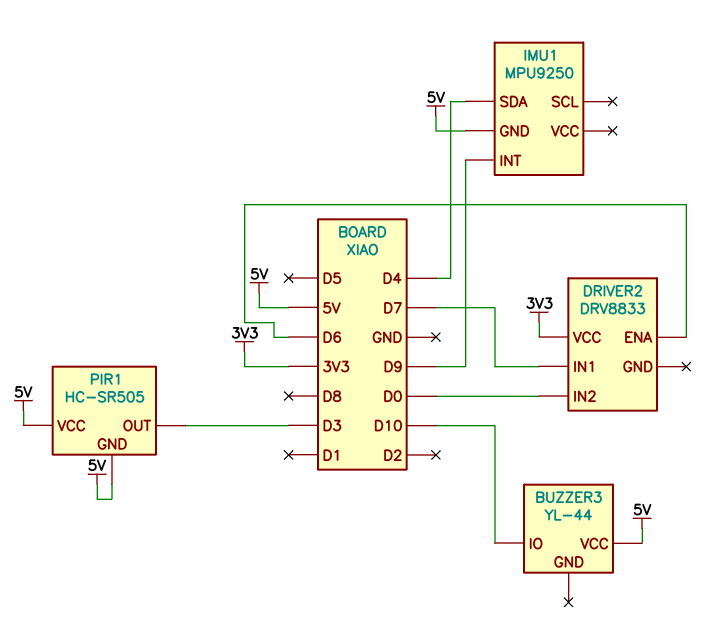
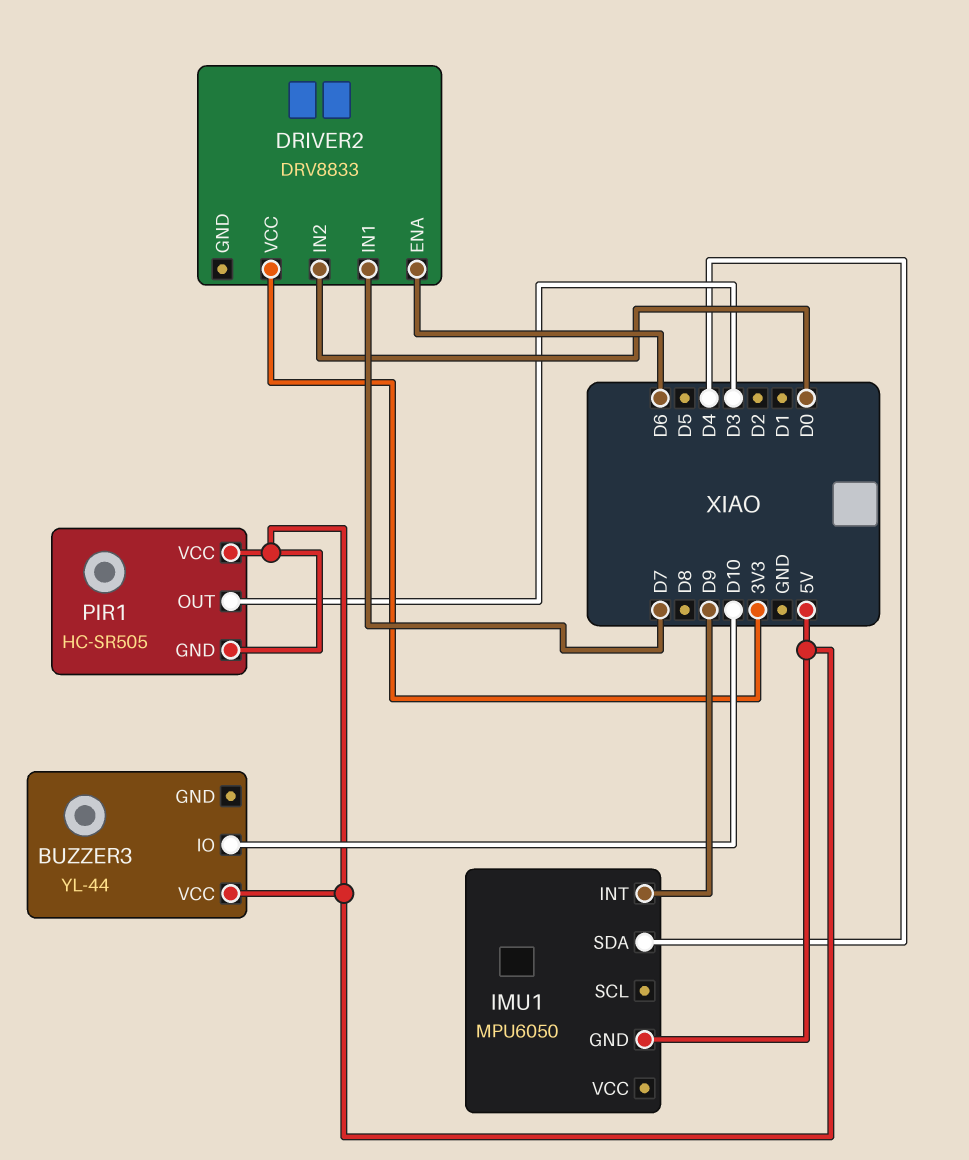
IMU1: MPU9250 -> MPU6050

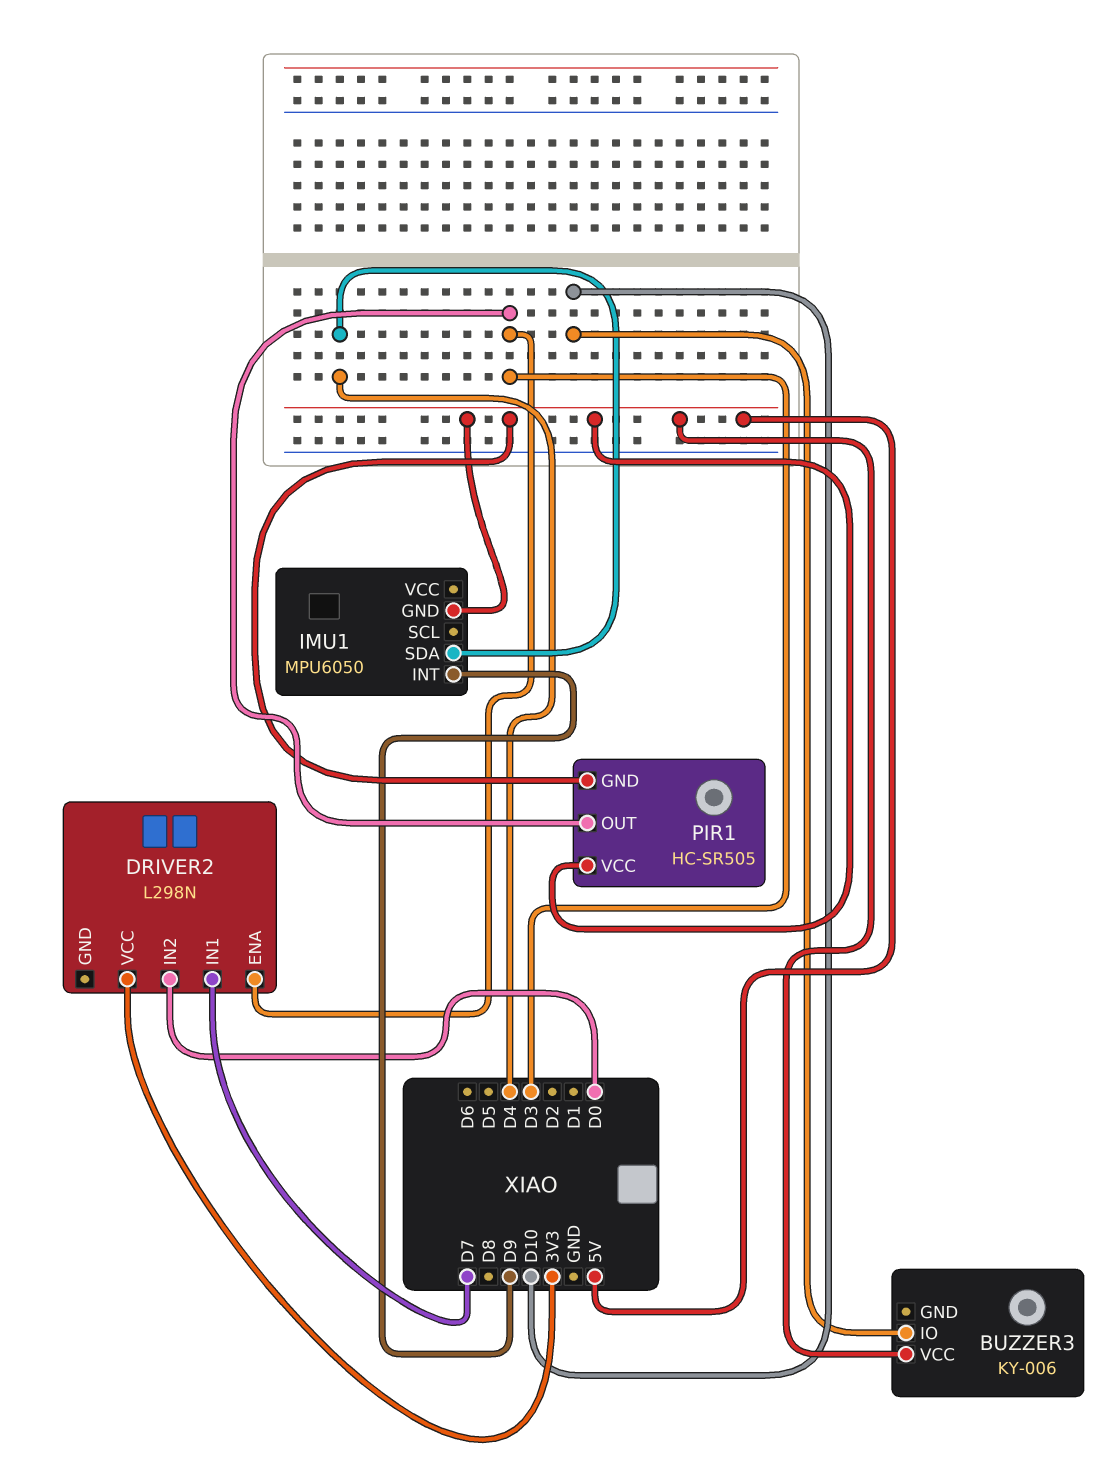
BUZZER3: YL-44 -> KY-006
DRIVER2: DRV8833 -> L298N
DRIVER2 pin ENA: D6 -> D3

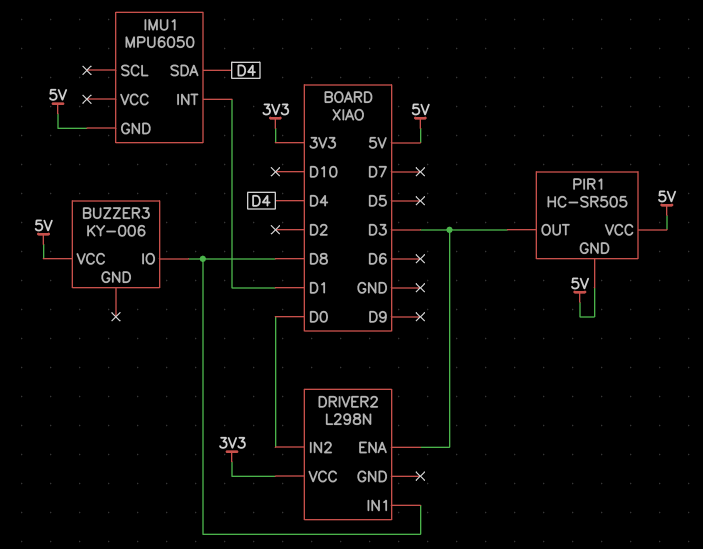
BUZZER3 pin IO: D10 -> D8
DRIVER2 pin IN1: D7 -> D8
IMU1 pin INT: D9 -> D1

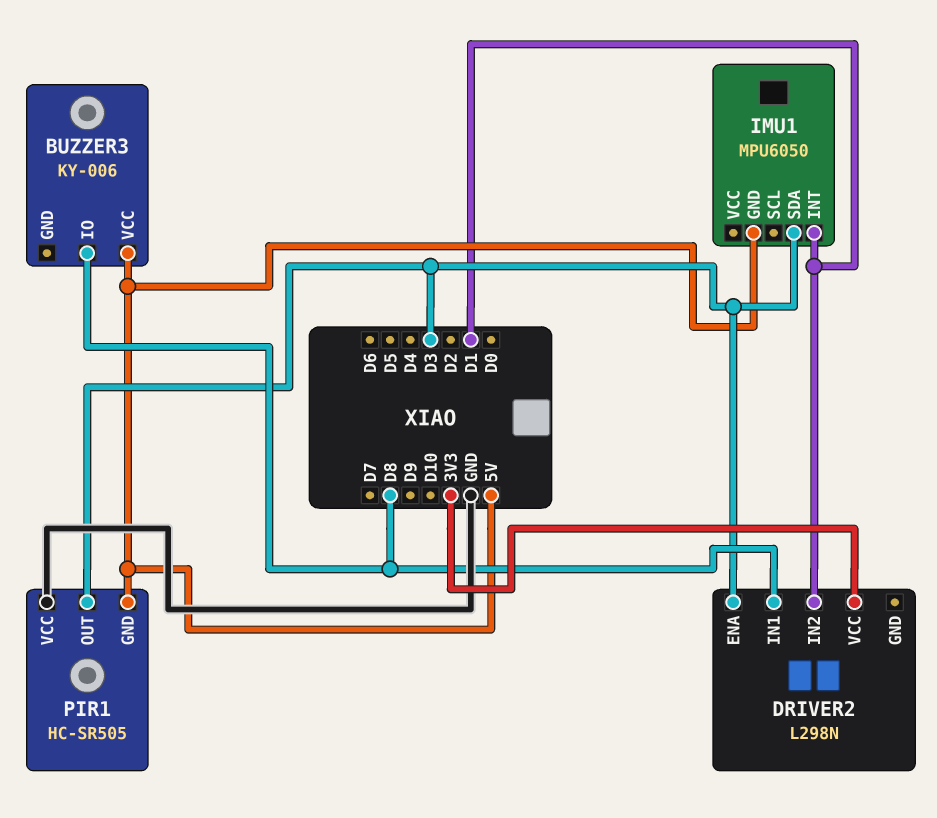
DRIVER2 pin IN2: D0 -> D1
IMU1 pin SDA: D4 -> D3
PIR1 pin VCC: 5V -> GND

